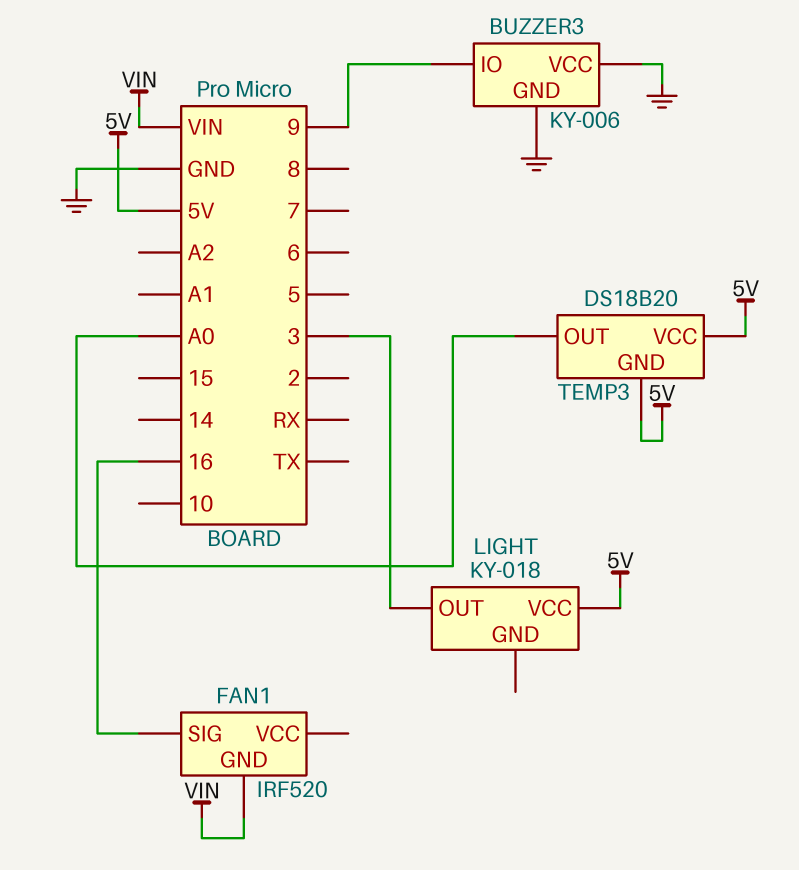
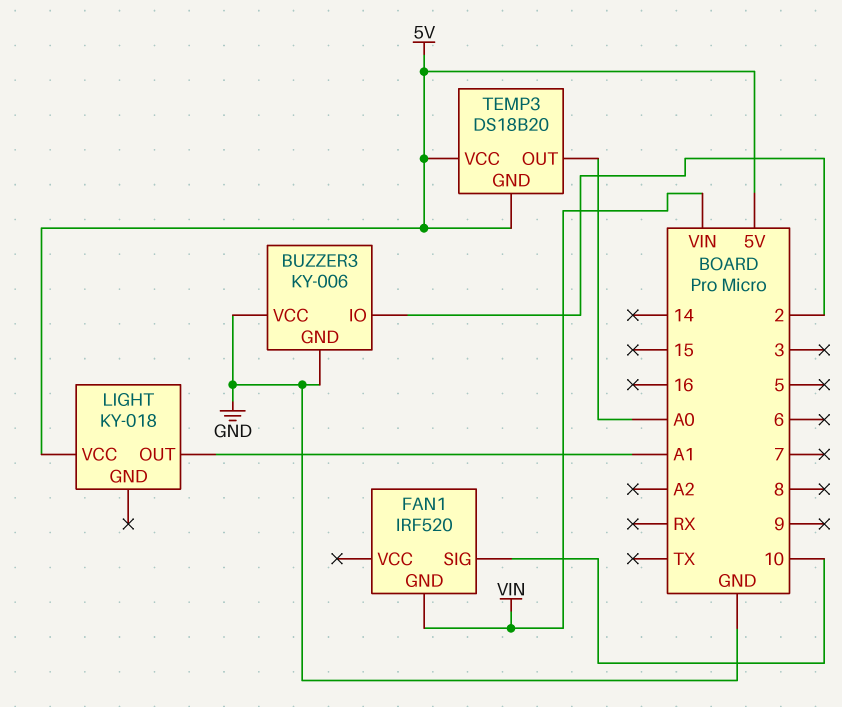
BUZZER3 pin IO: 9 -> 2
FAN1 pin SIG: 16 -> 10
LIGHT pin OUT: 3 -> A1

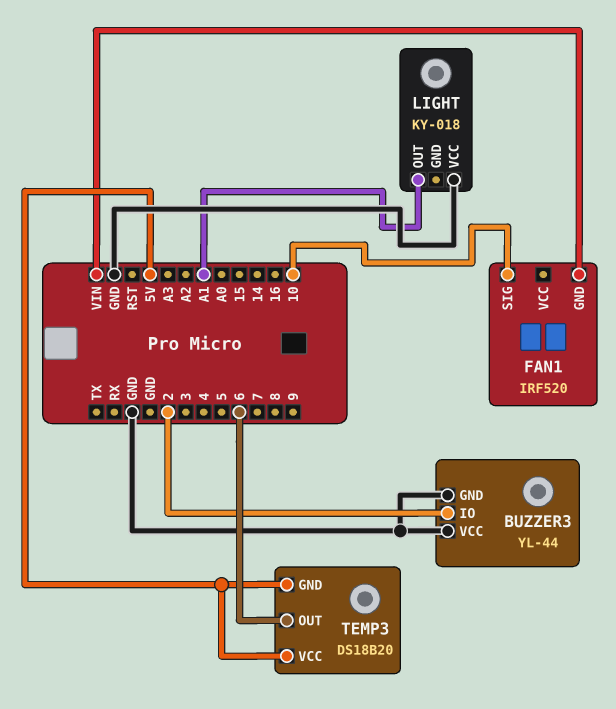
BUZZER3: KY-006 -> YL-44
LIGHT pin VCC: 5V -> GND
TEMP3 pin OUT: A0 -> 6

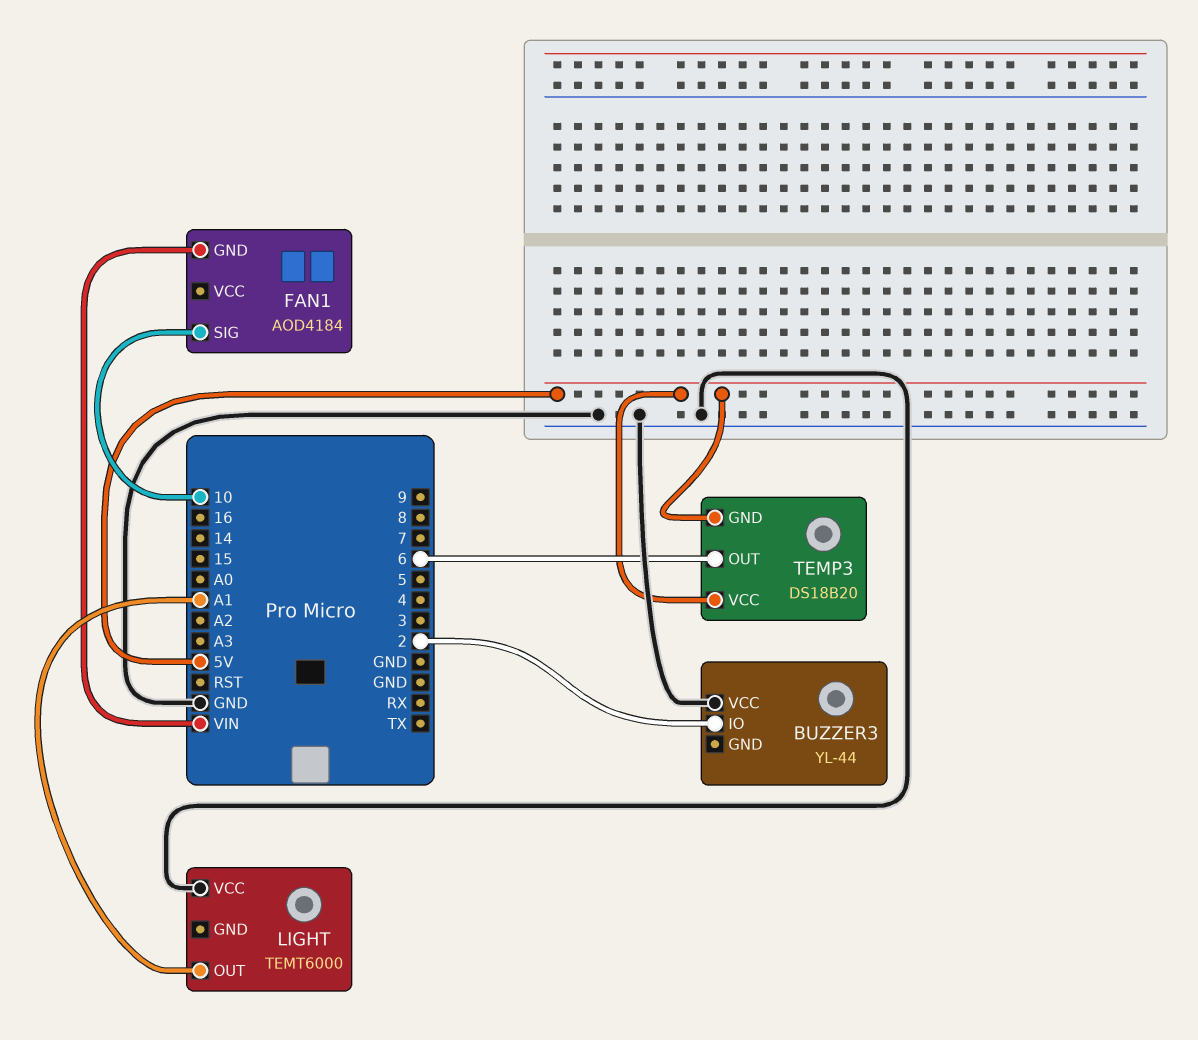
BUZZER3 pin GND: GND -> none
FAN1: IRF520 -> AOD4184
LIGHT: KY-018 -> TEMT6000

